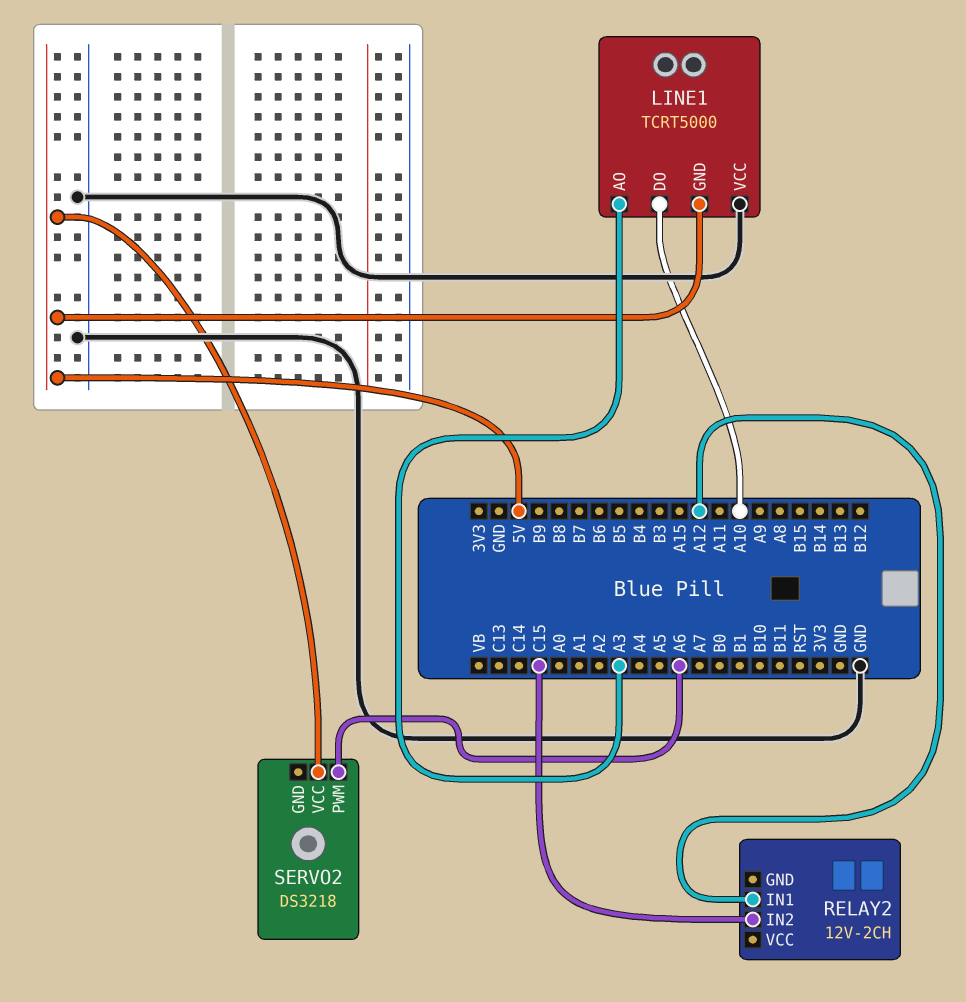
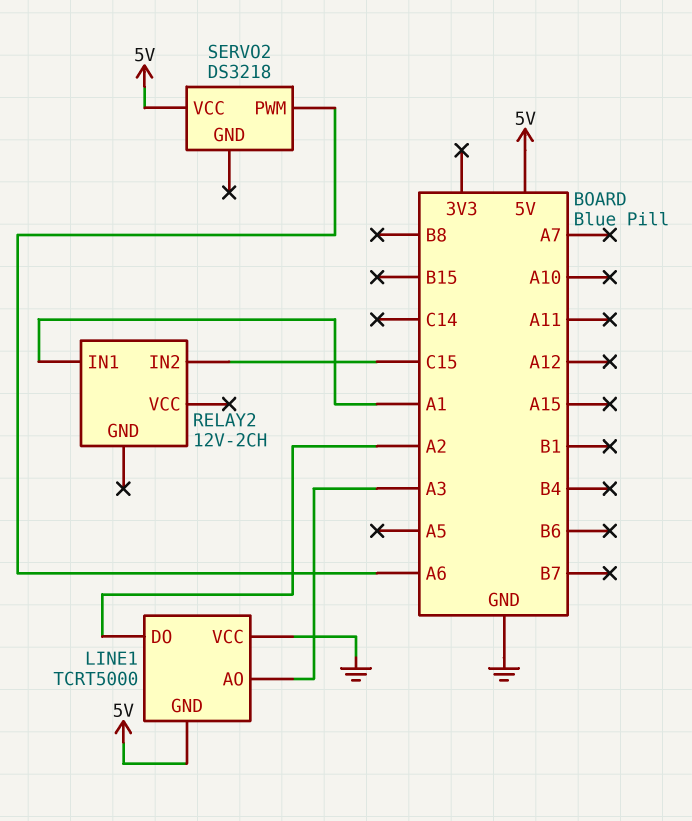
LINE1 pin DO: A10 -> A2
RELAY2 pin IN1: A12 -> A1

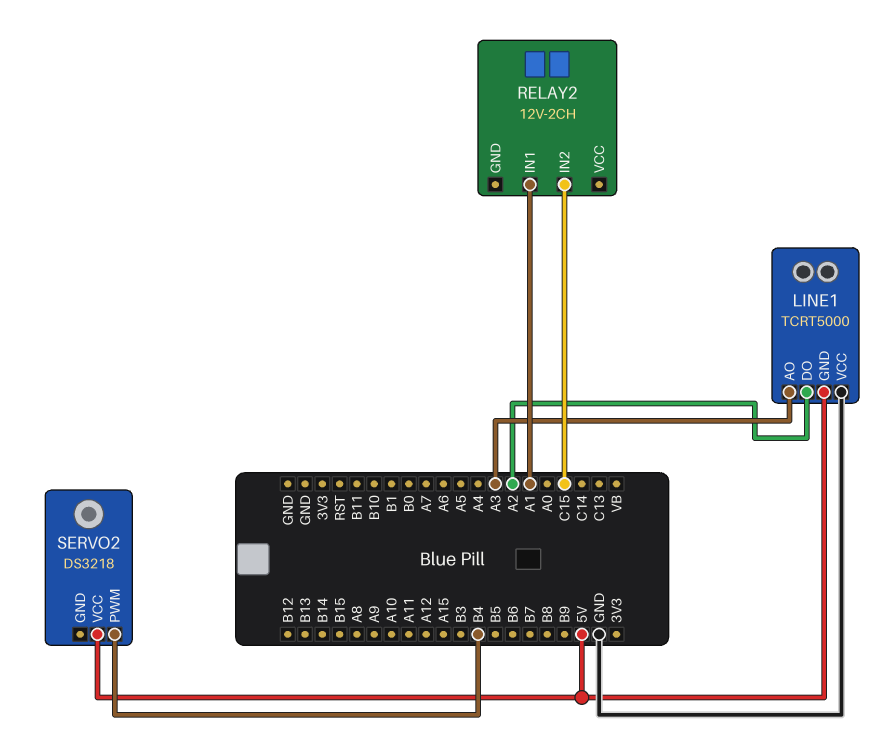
SERVO2 pin PWM: A6 -> B4

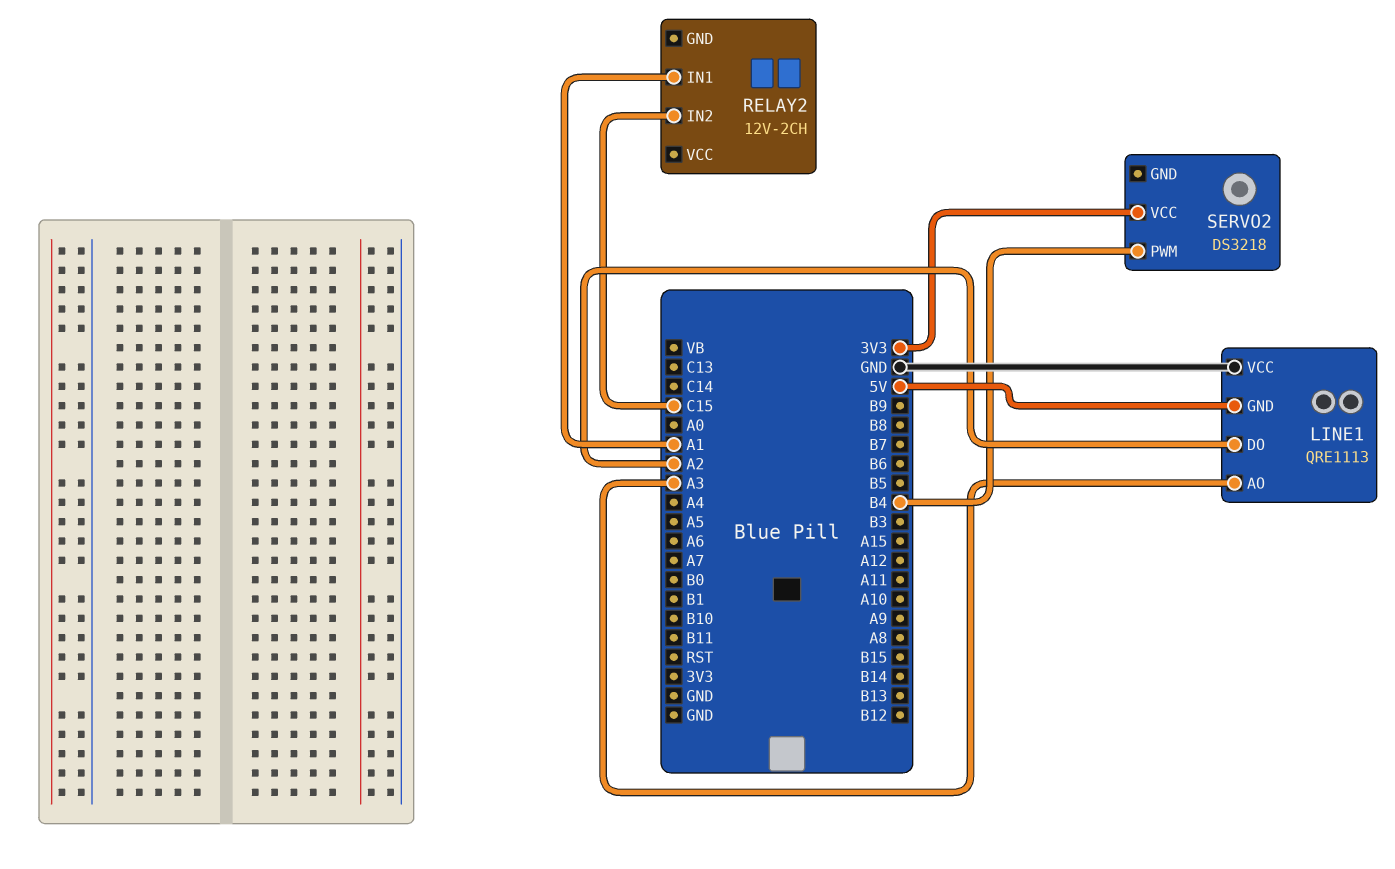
LINE1: TCRT5000 -> QRE1113
SERVO2 pin VCC: 5V -> 3V3

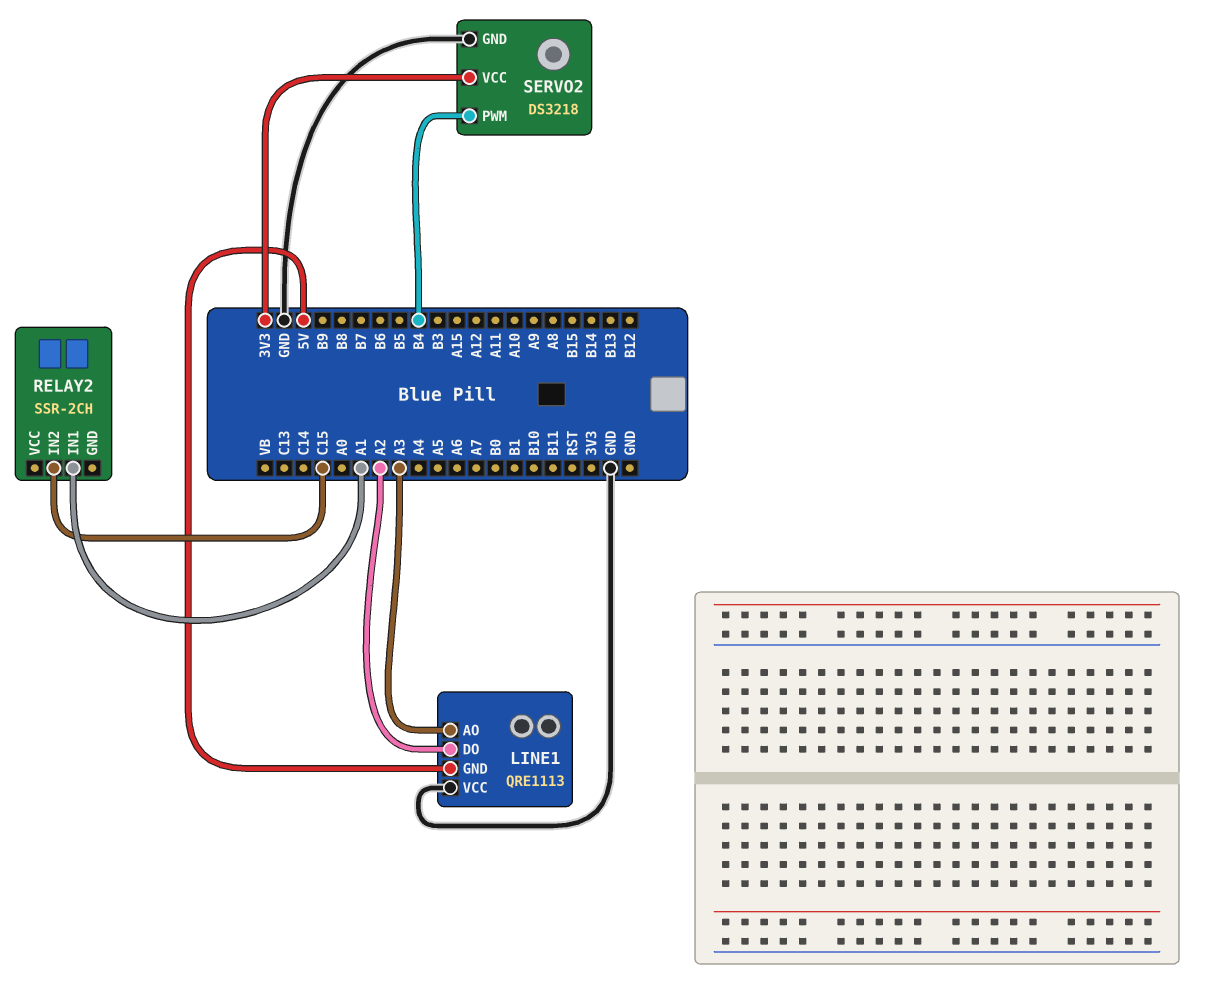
RELAY2: 12V-2CH -> SSR-2CH
SERVO2 pin GND: none -> GND

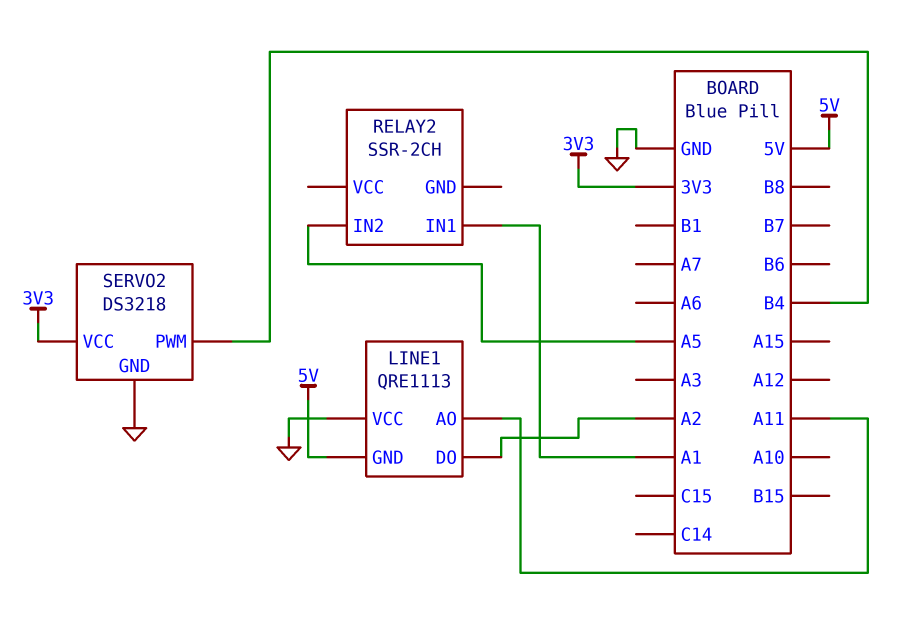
LINE1 pin AO: A3 -> A11
RELAY2 pin IN2: C15 -> A5

